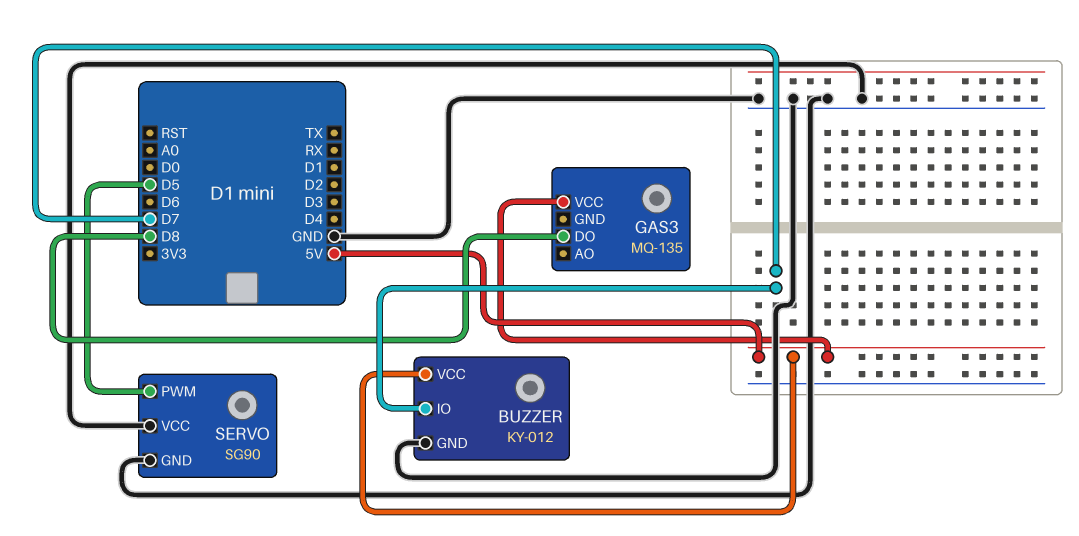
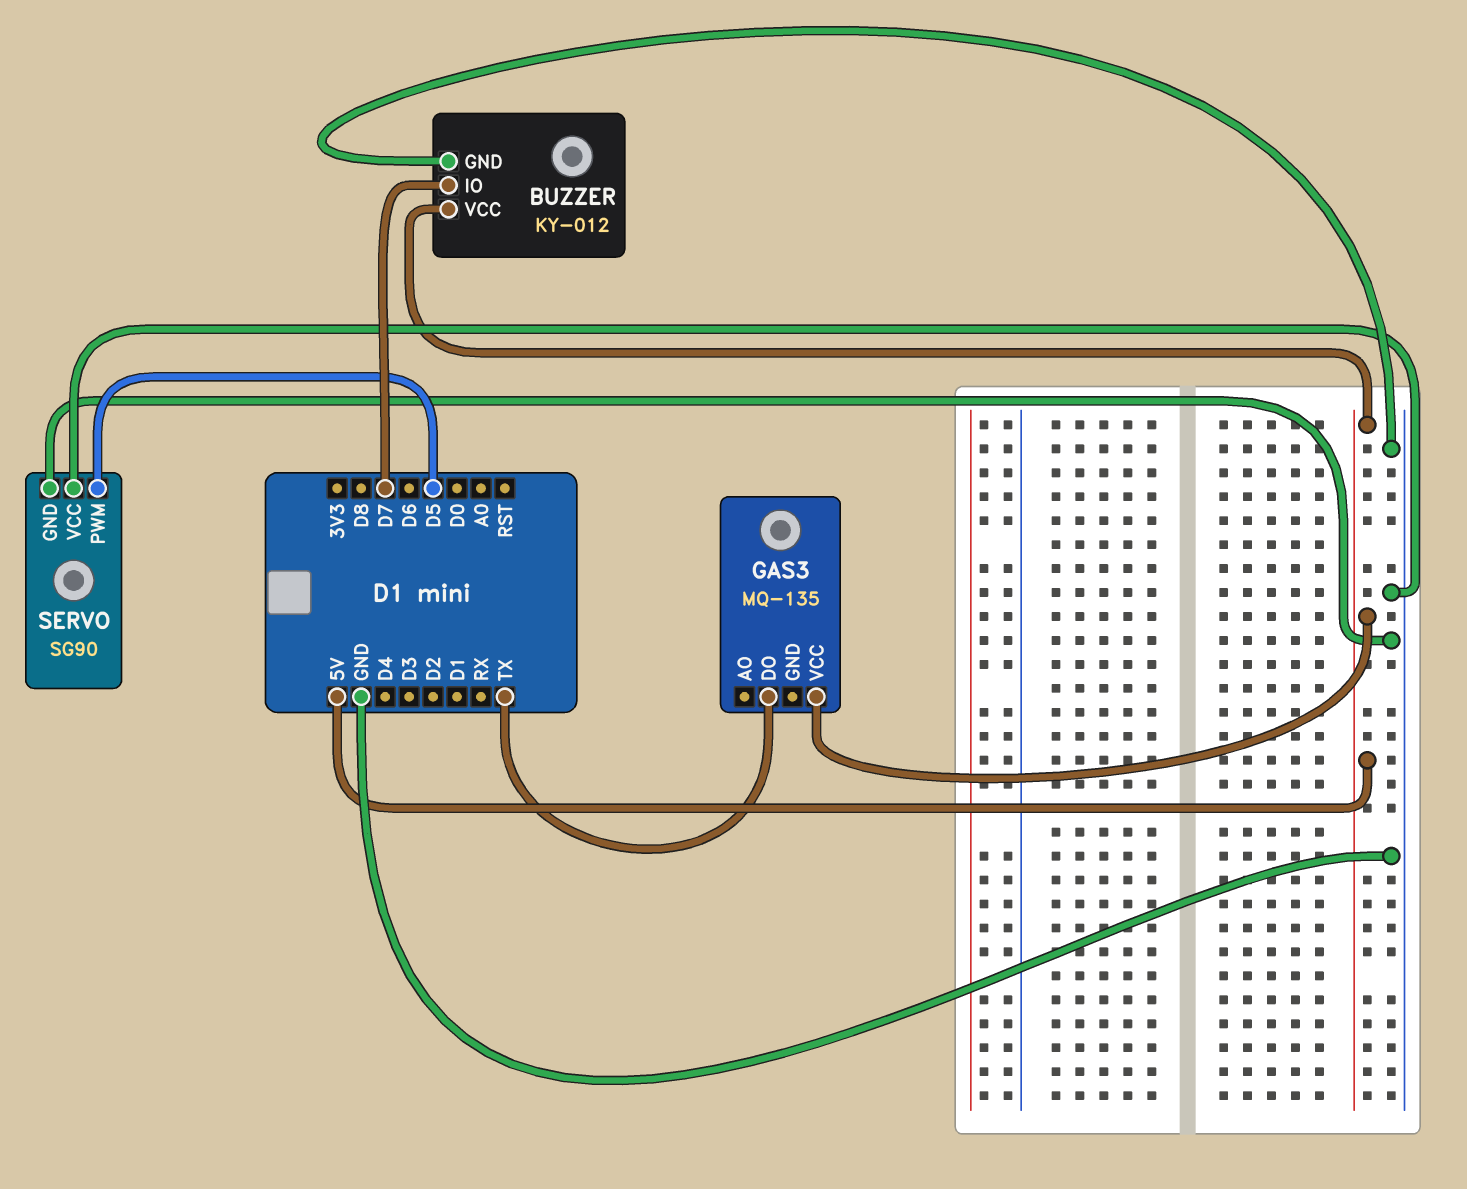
GAS3 pin DO: D8 -> TX

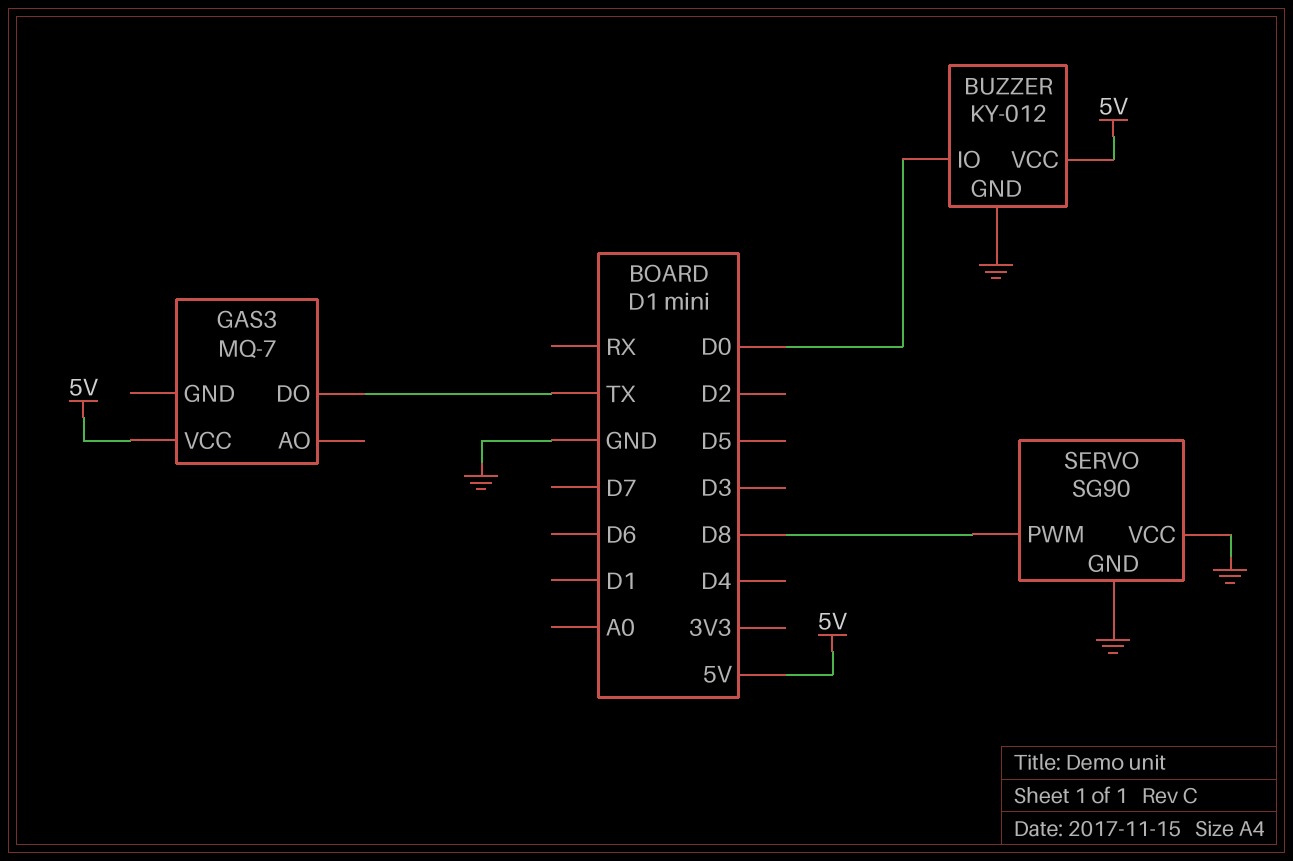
BUZZER pin IO: D7 -> D0
GAS3: MQ-135 -> MQ-7
SERVO pin PWM: D5 -> D8

